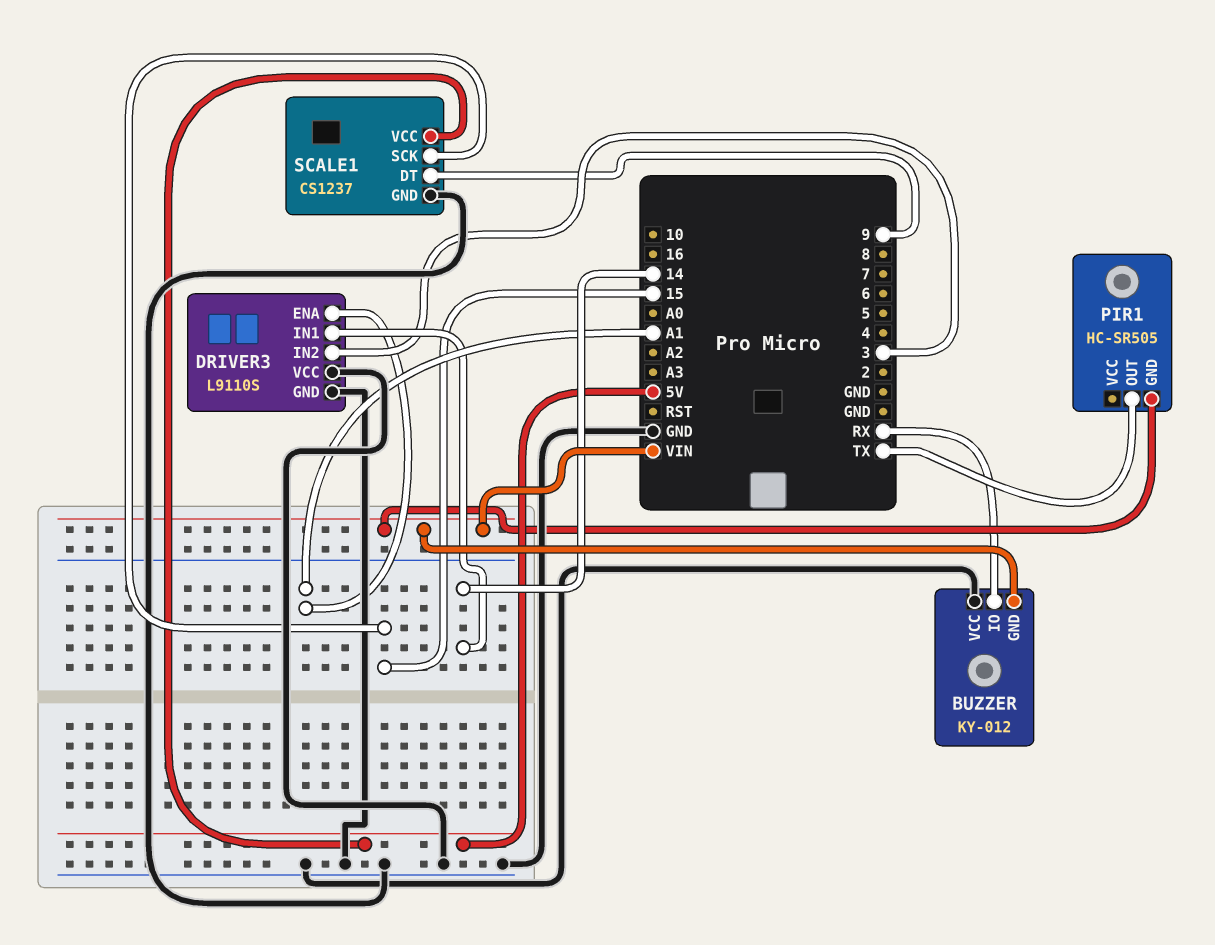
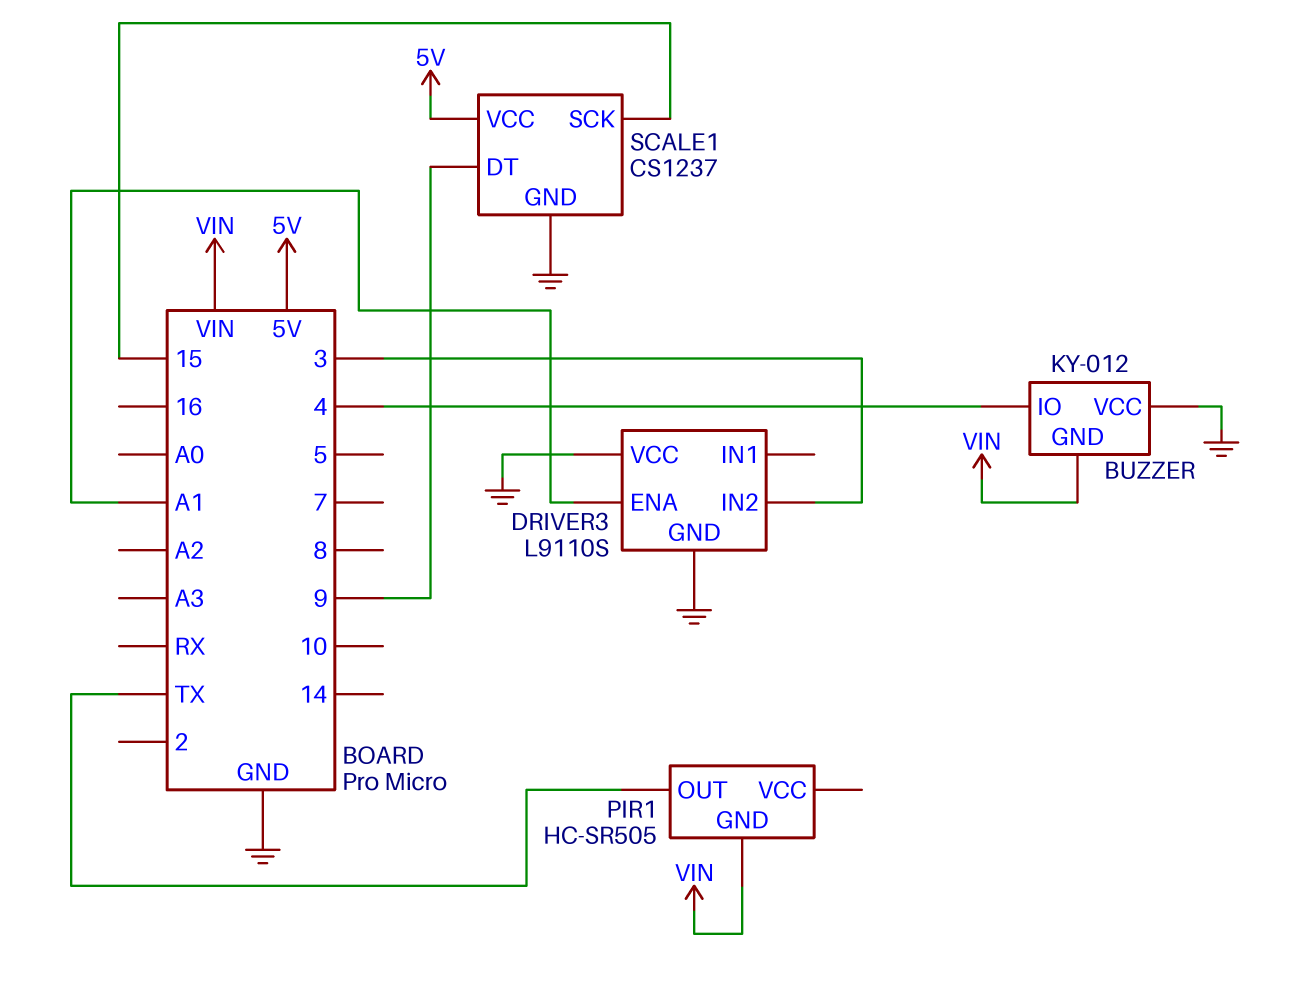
BUZZER pin IO: RX -> 4
DRIVER3 pin IN1: 14 -> none

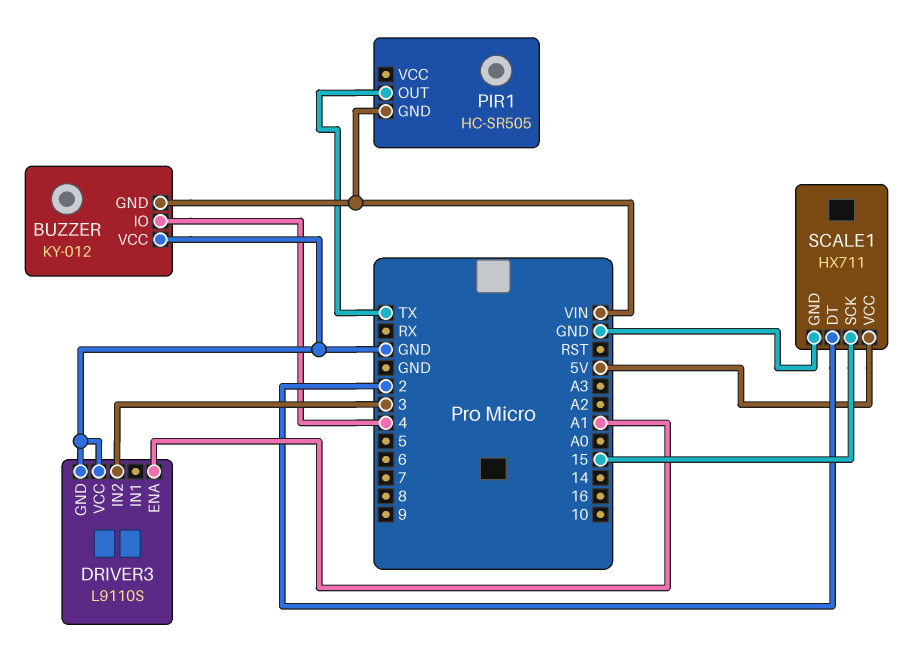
SCALE1: CS1237 -> HX711
SCALE1 pin DT: 9 -> 2

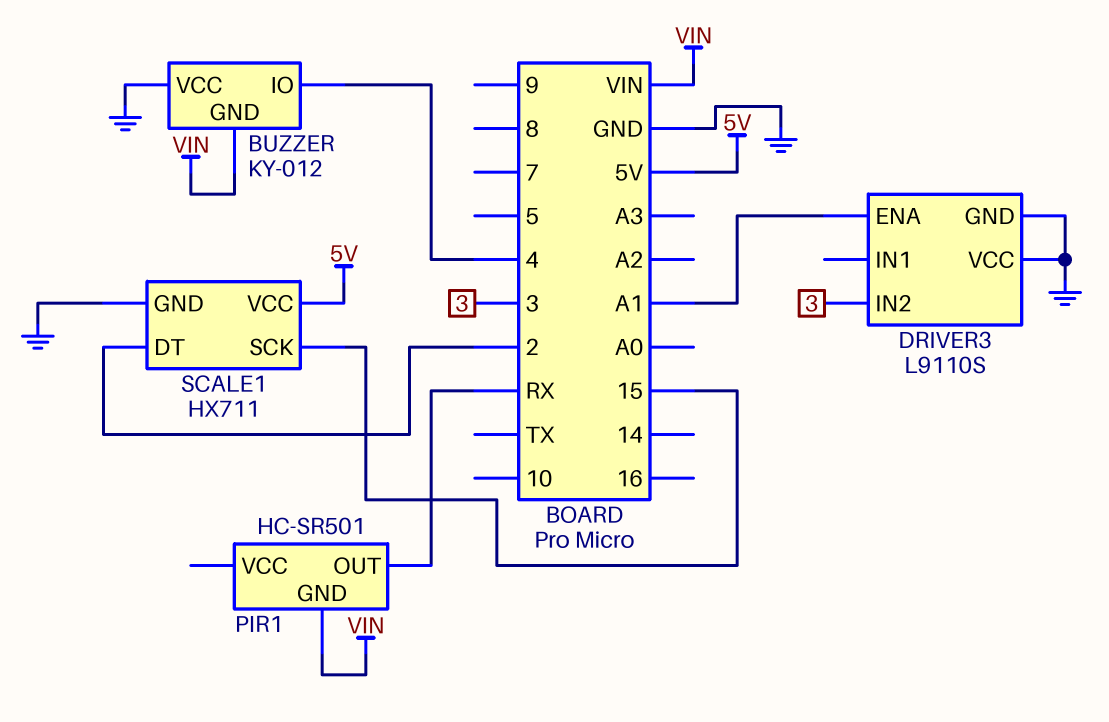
PIR1: HC-SR505 -> HC-SR501
PIR1 pin OUT: TX -> RX

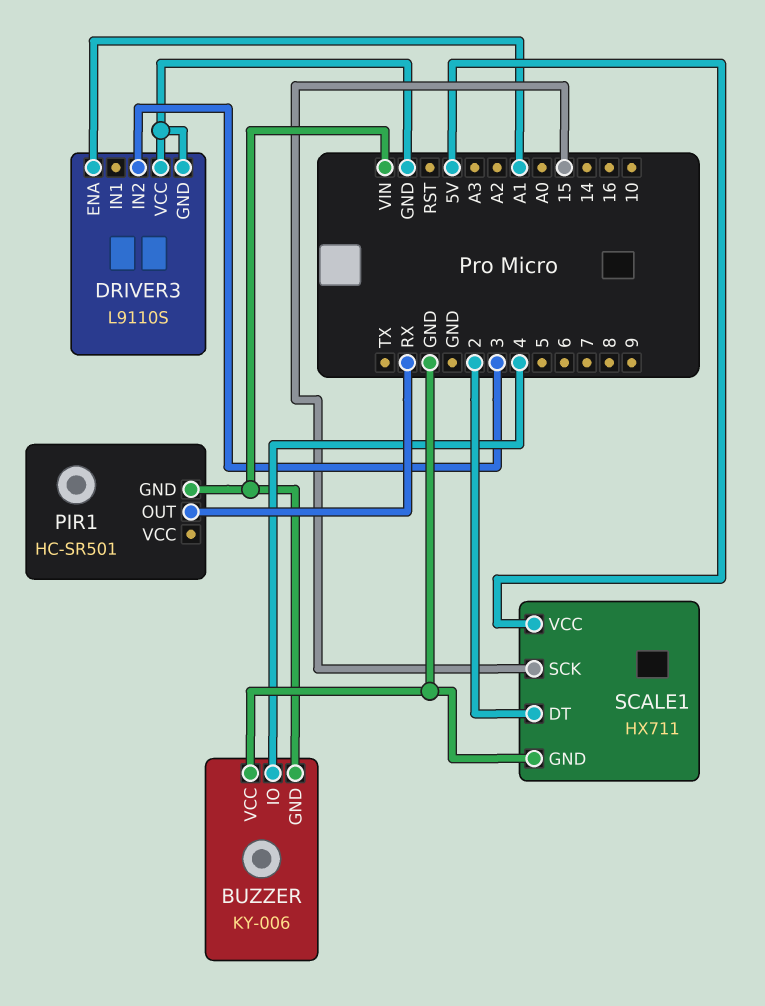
BUZZER: KY-012 -> KY-006

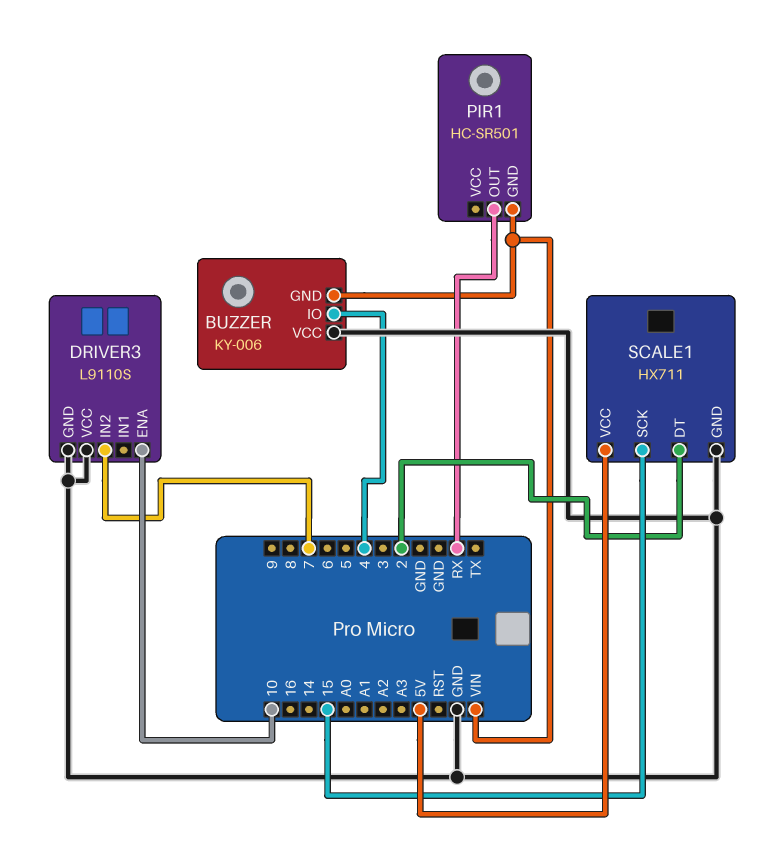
DRIVER3 pin ENA: A1 -> 10
DRIVER3 pin IN2: 3 -> 7

